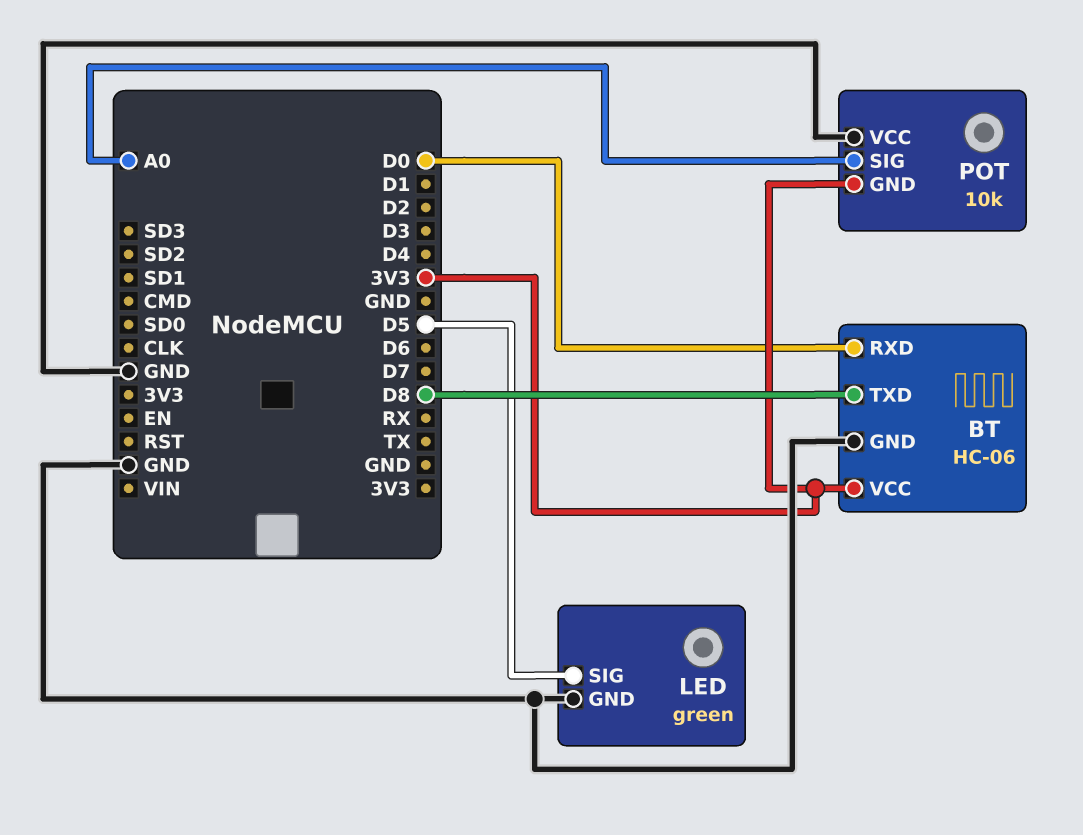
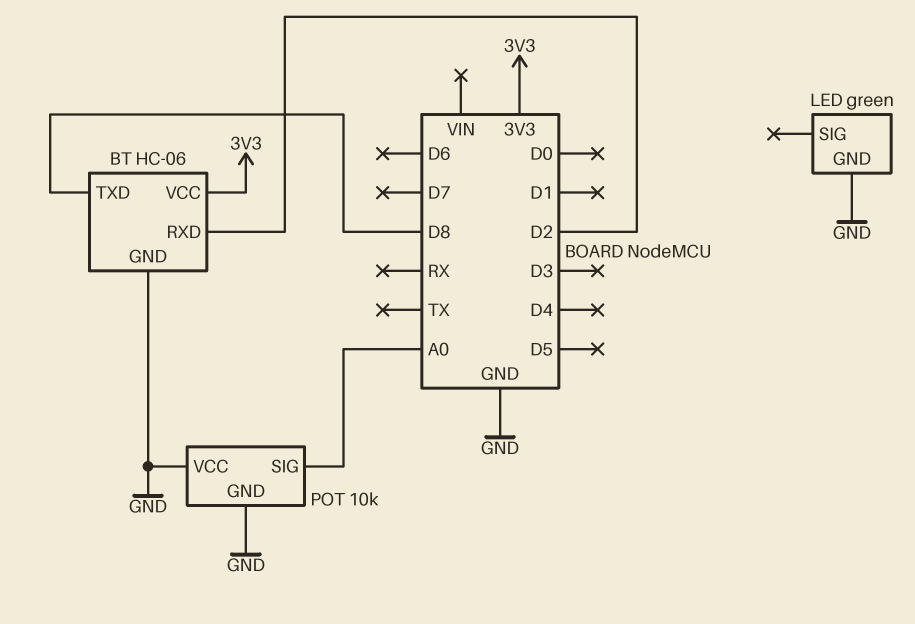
BT pin RXD: D0 -> D2
LED pin SIG: D5 -> none
POT pin GND: 3V3 -> GND

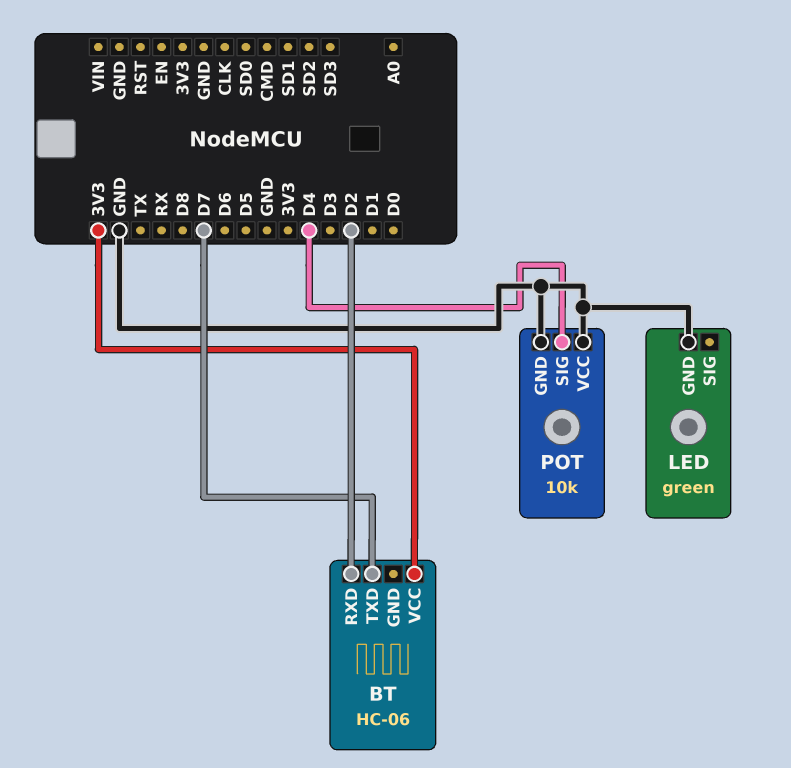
BT pin GND: GND -> none
BT pin TXD: D8 -> D7
POT pin SIG: A0 -> D4

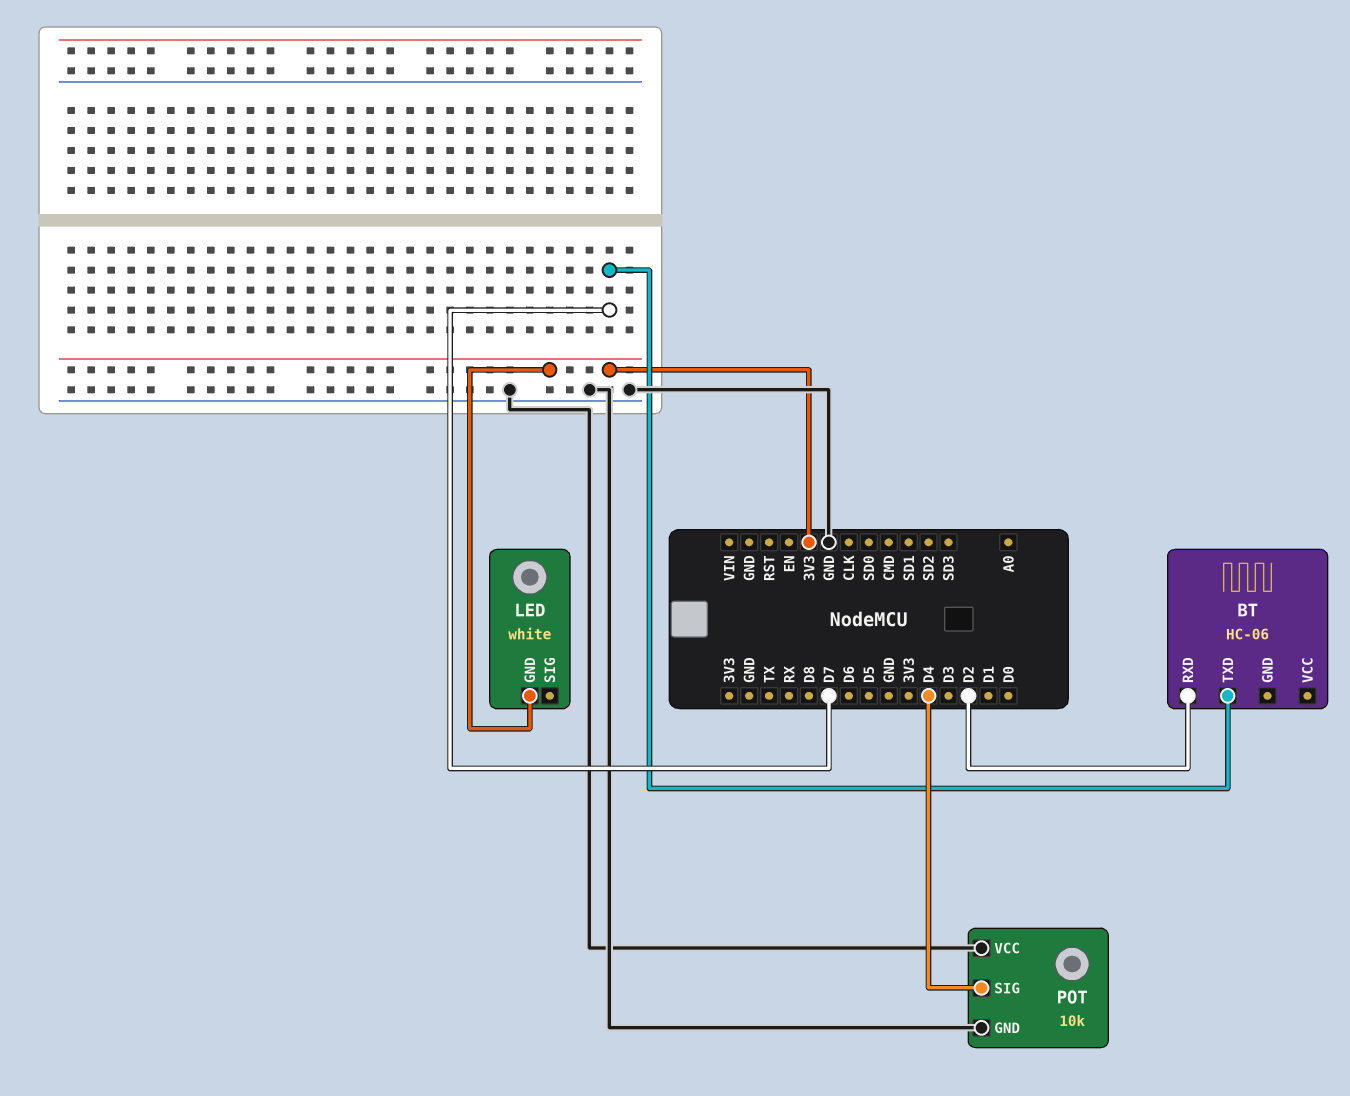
BT pin VCC: 3V3 -> none
LED: green -> white
LED pin GND: GND -> 3V3

